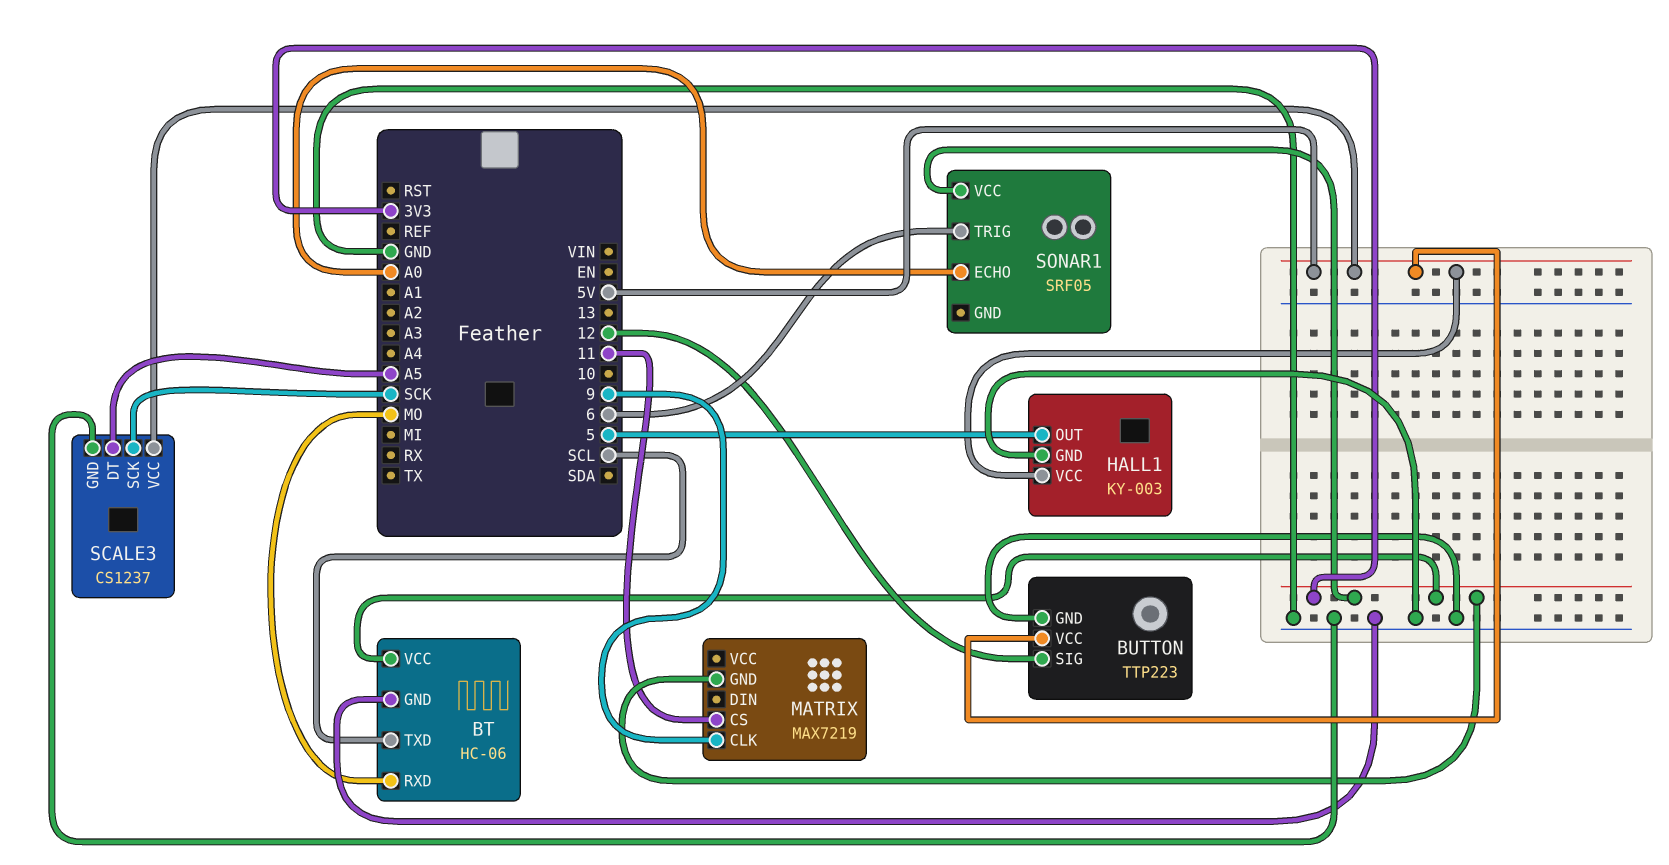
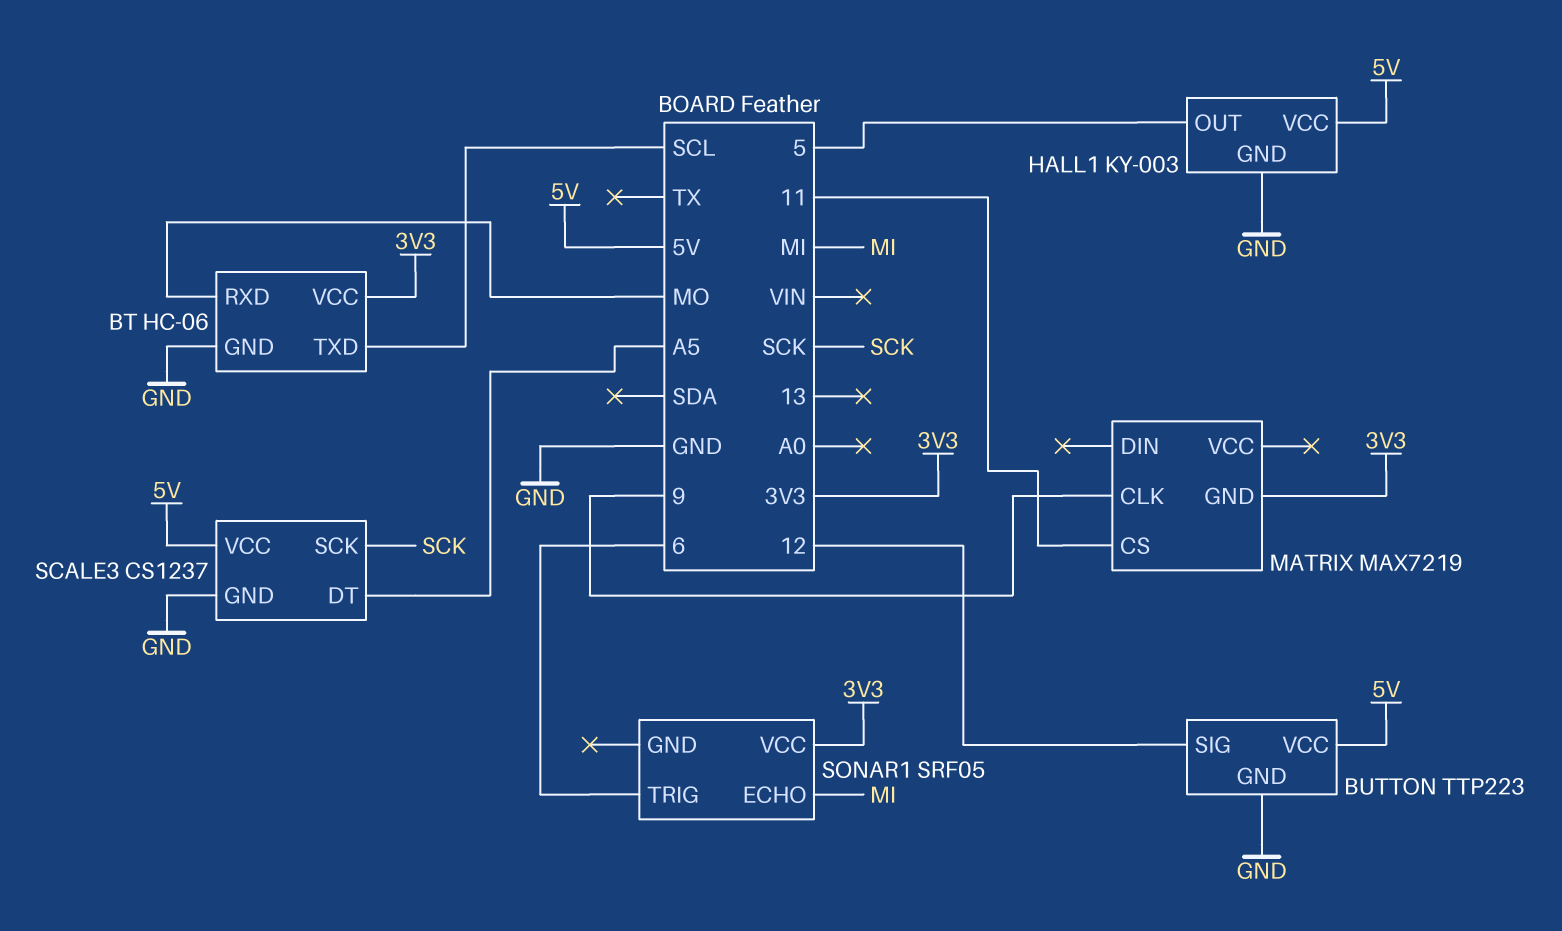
SONAR1 pin ECHO: A0 -> MI

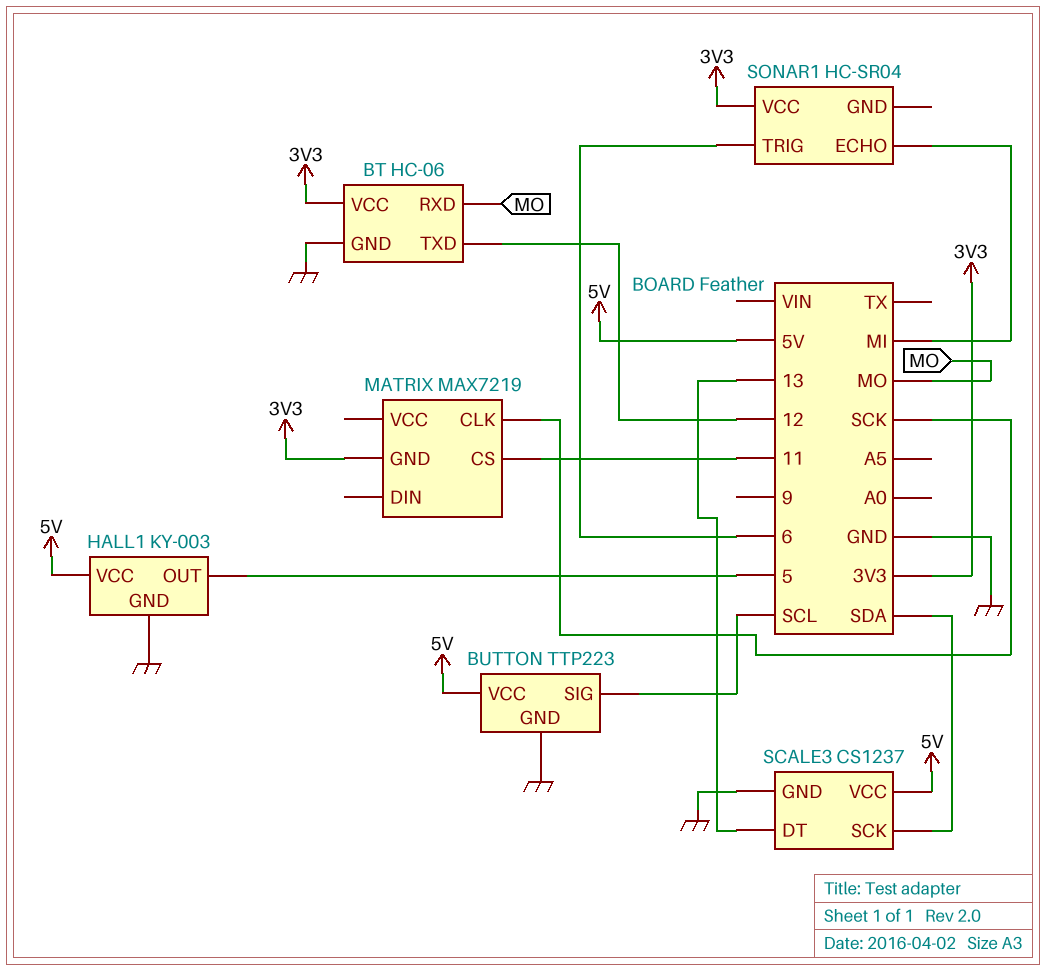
BT pin TXD: SCL -> 12
BUTTON pin SIG: 12 -> SCL
MATRIX pin CLK: 9 -> SCK
SCALE3 pin DT: A5 -> 13
SCALE3 pin SCK: SCK -> SDA
SONAR1: SRF05 -> HC-SR04

